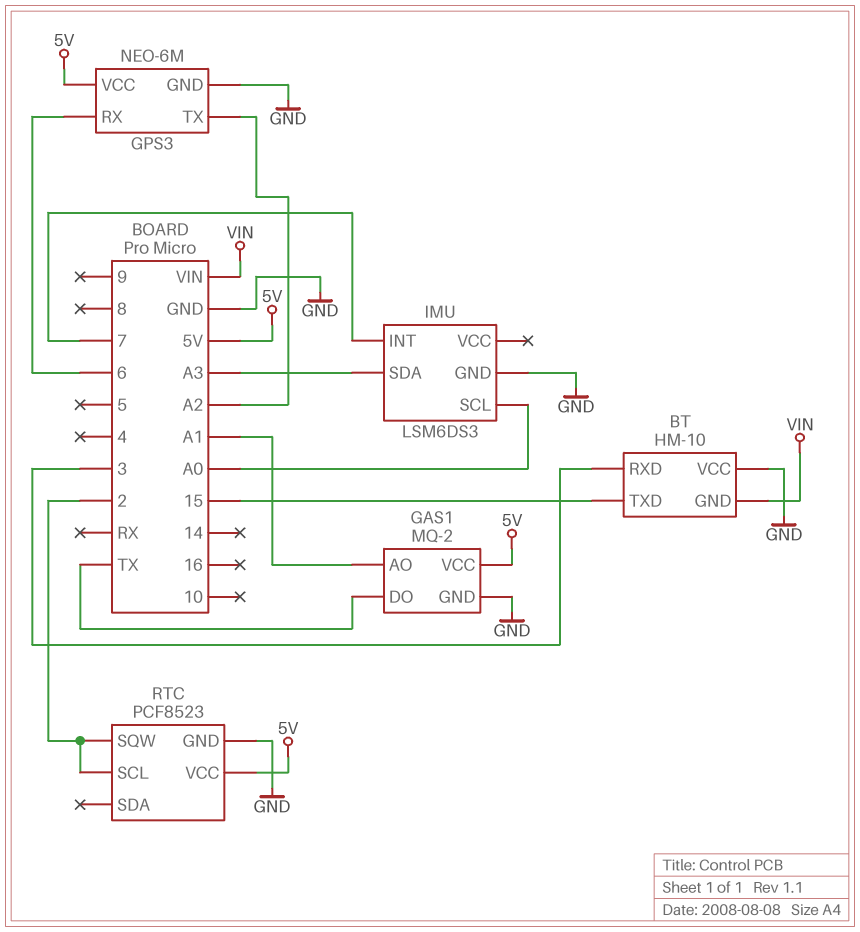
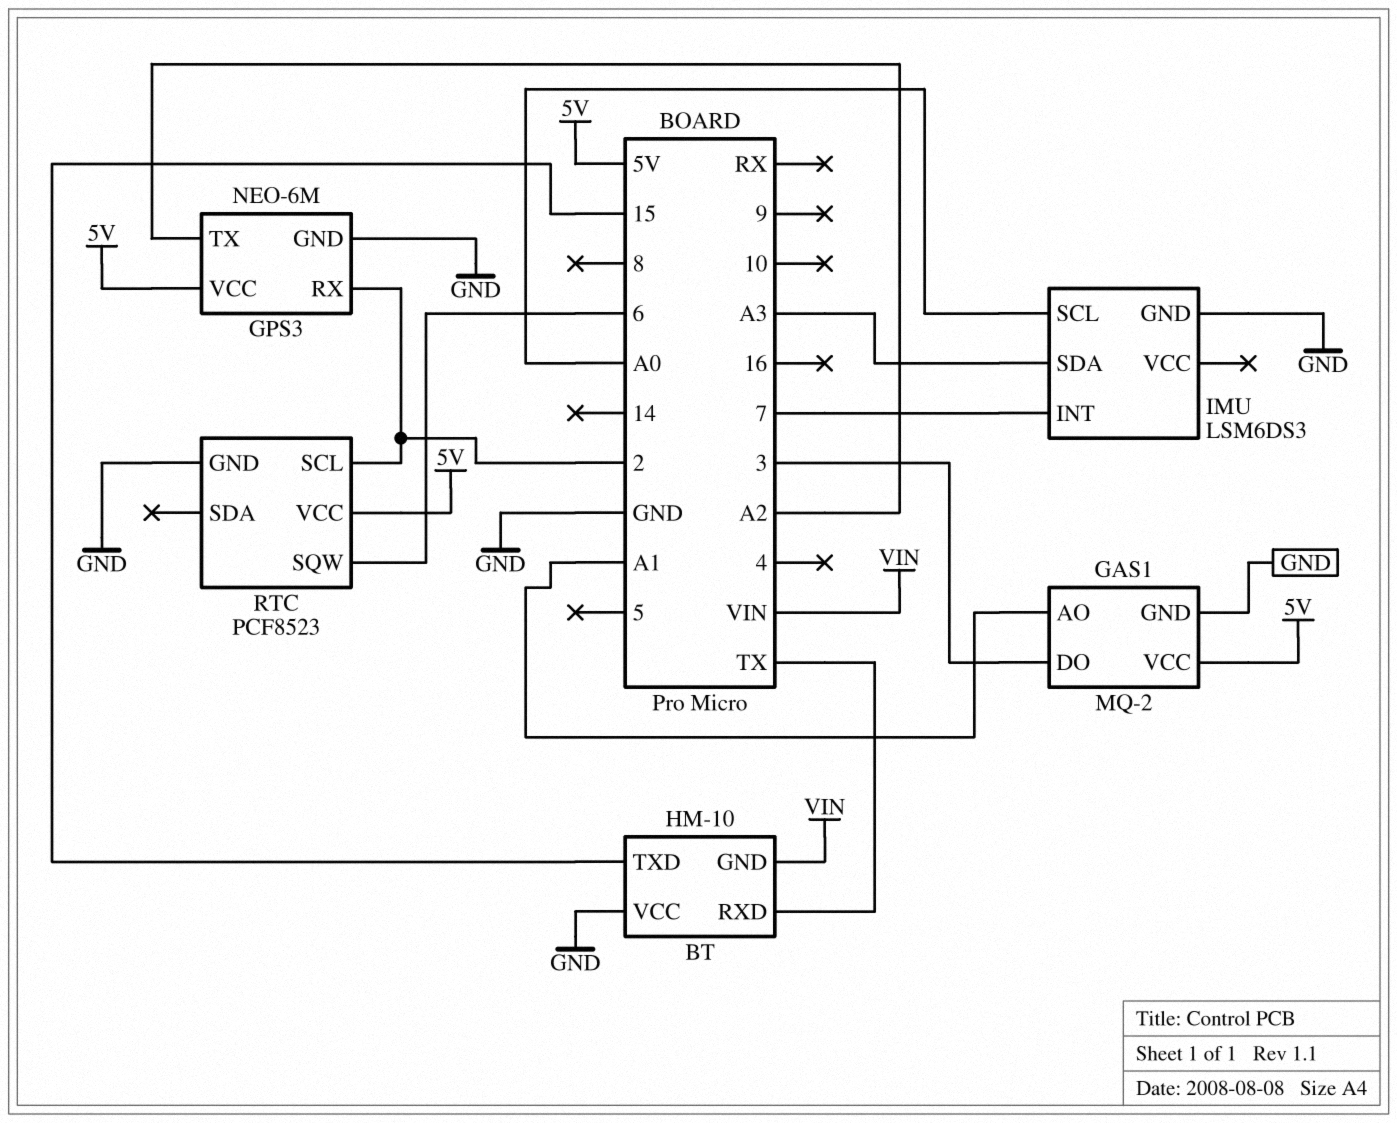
BT pin RXD: 3 -> TX
GAS1 pin DO: TX -> 3
GPS3 pin RX: 6 -> 2
RTC pin SQW: 2 -> 6

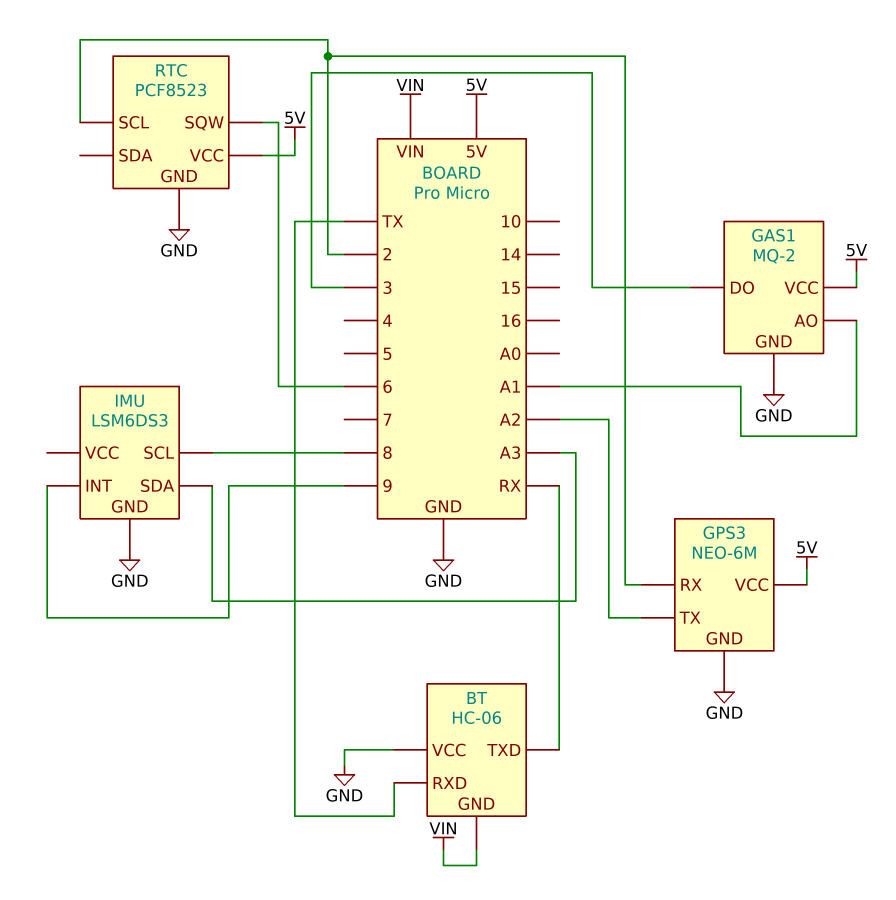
BT: HM-10 -> HC-06
BT pin TXD: 15 -> RX
IMU pin INT: 7 -> 9
IMU pin SCL: A0 -> 8

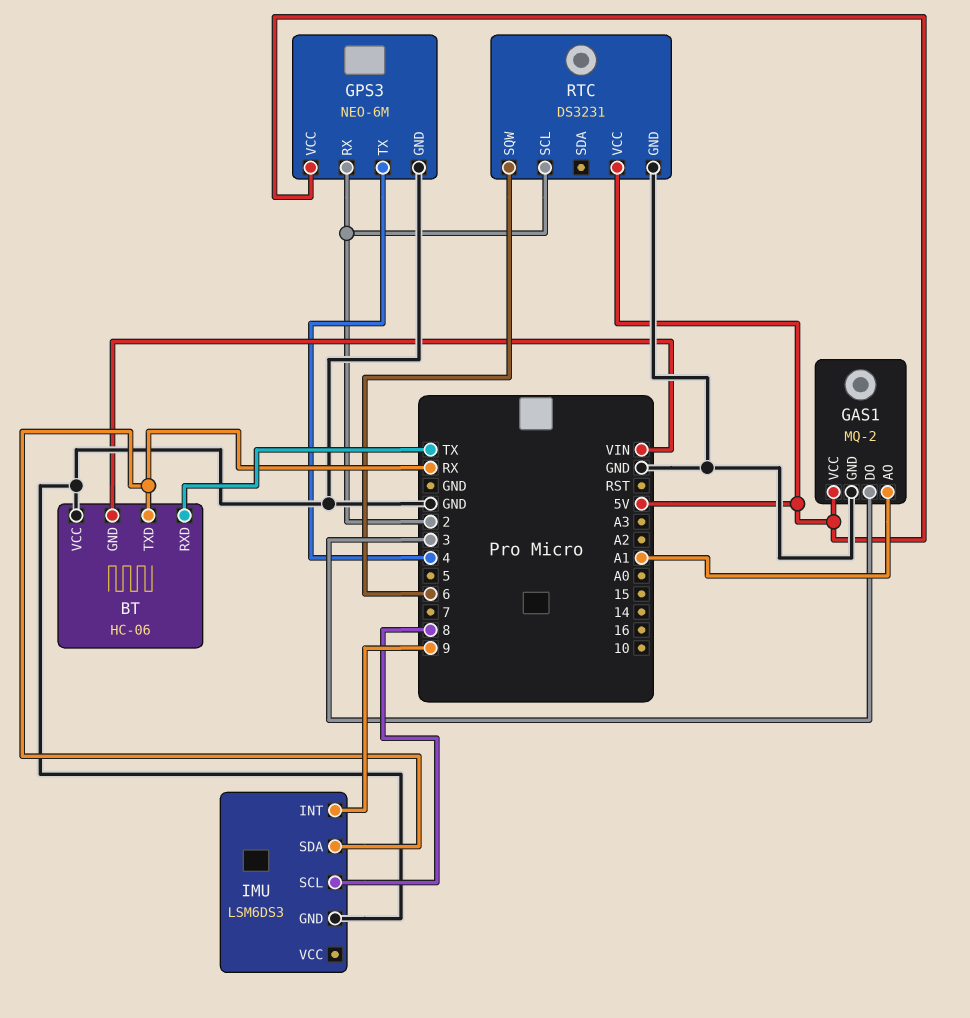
GPS3 pin TX: A2 -> 4
IMU pin SDA: A3 -> RX
RTC: PCF8523 -> DS3231

